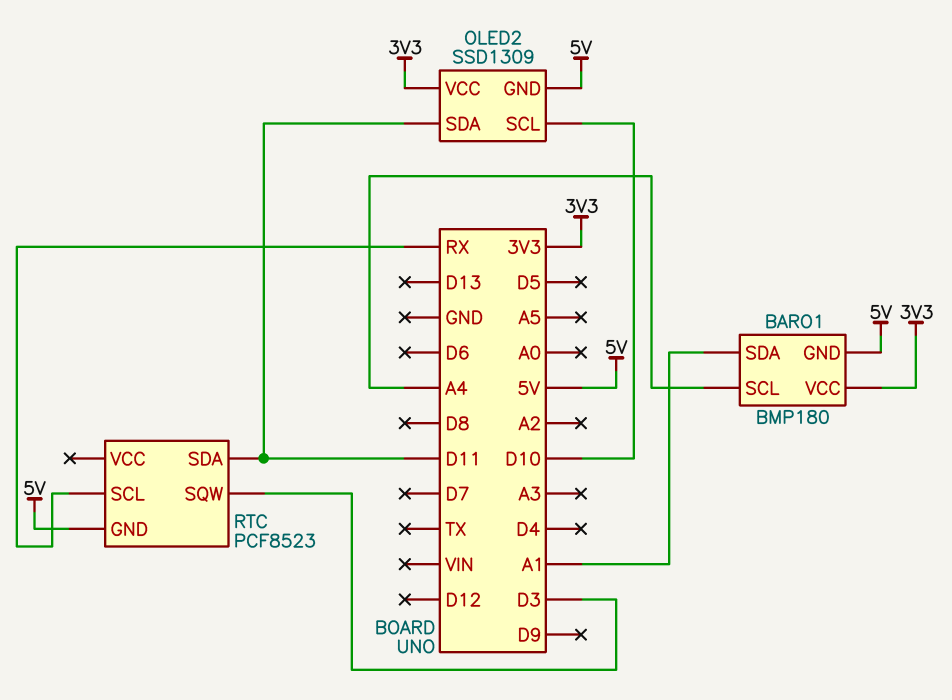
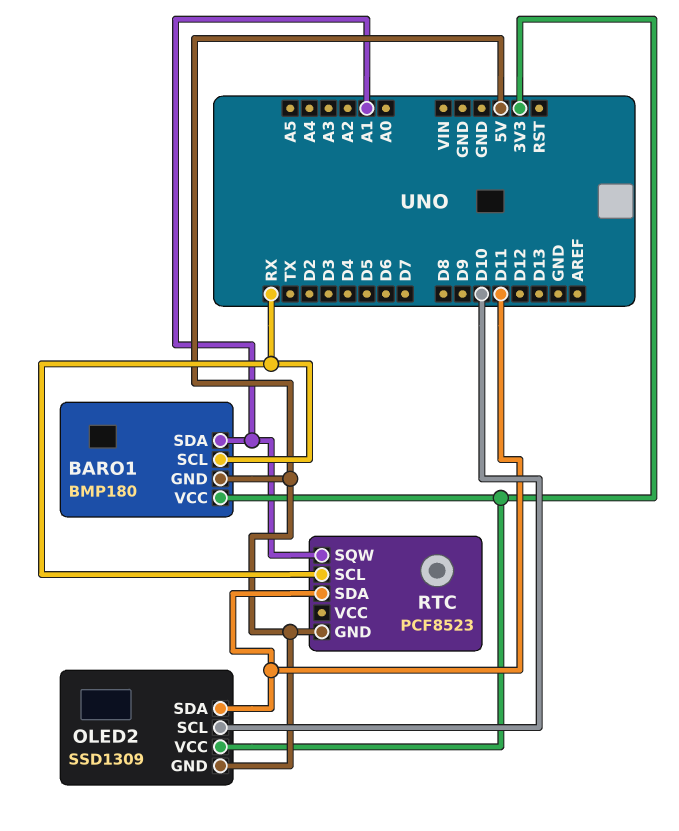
BARO1 pin SCL: A4 -> RX
RTC pin SQW: D3 -> A1

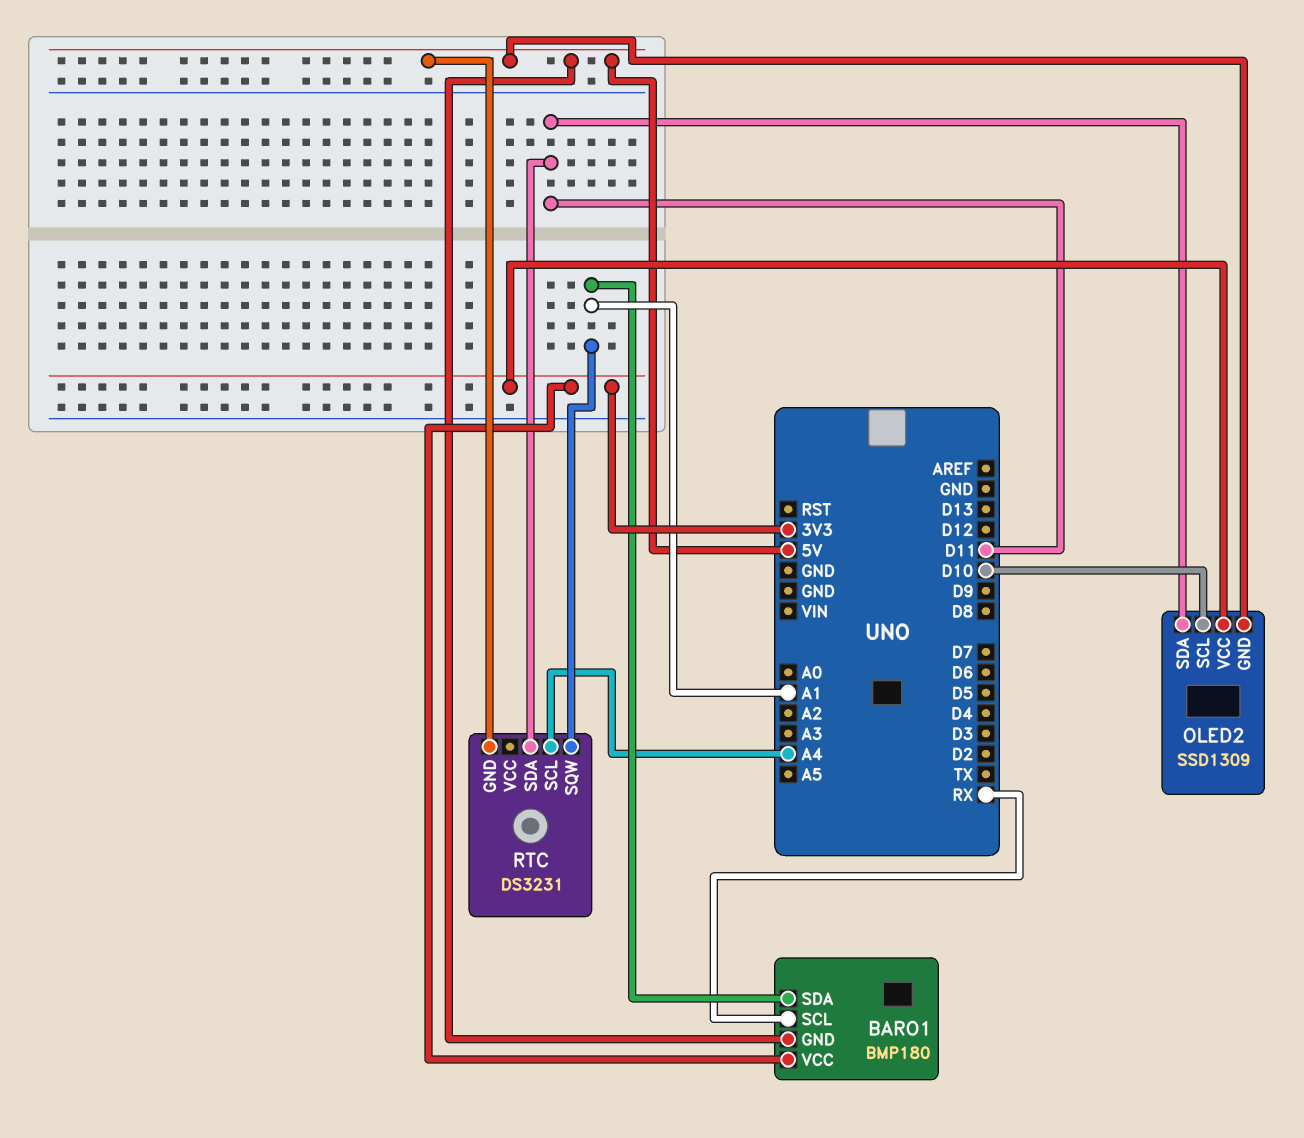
RTC: PCF8523 -> DS3231
RTC pin SCL: RX -> A4

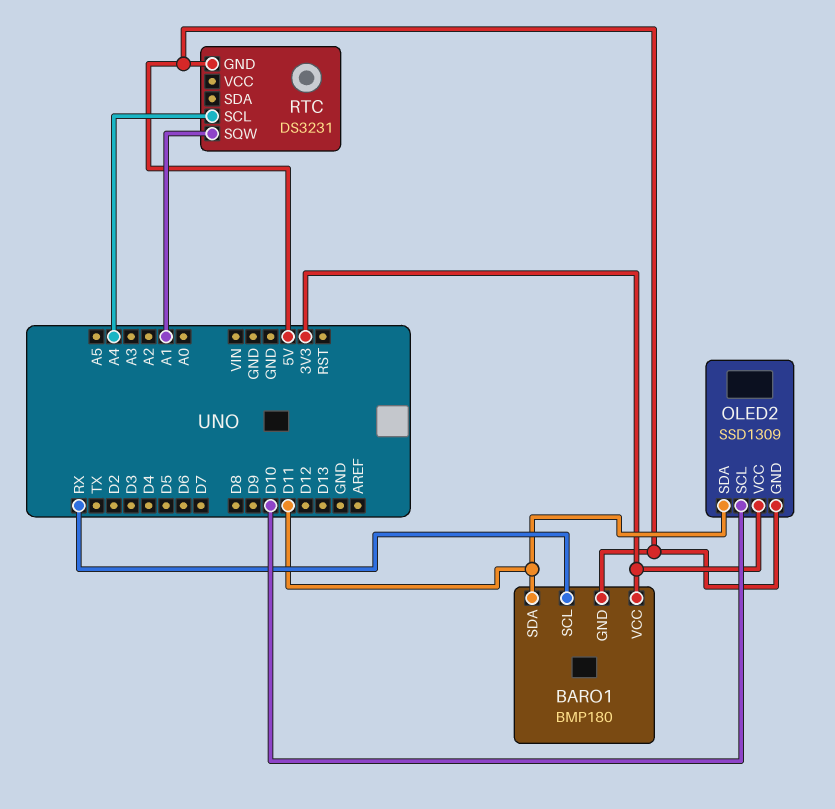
BARO1 pin SDA: A1 -> D11
RTC pin SDA: D11 -> none

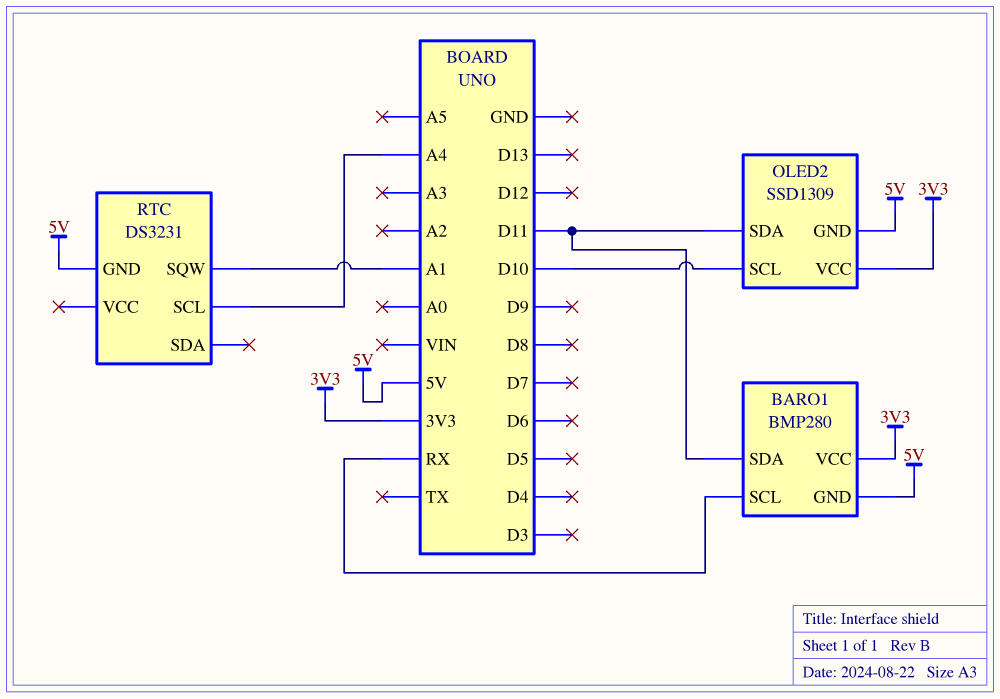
BARO1: BMP180 -> BMP280

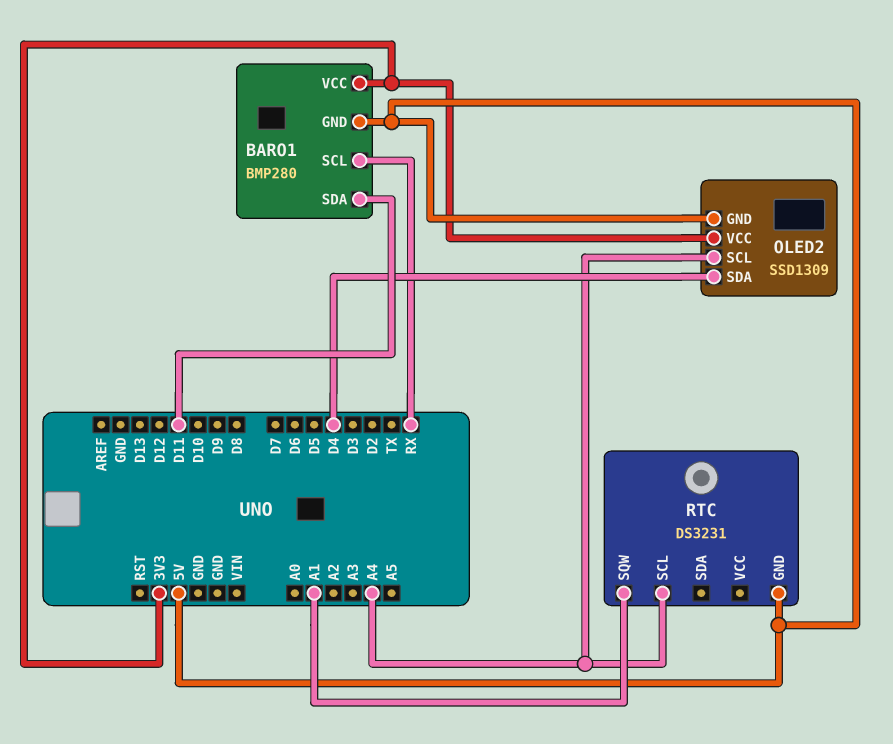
OLED2 pin SCL: D10 -> A4
OLED2 pin SDA: D11 -> D4

